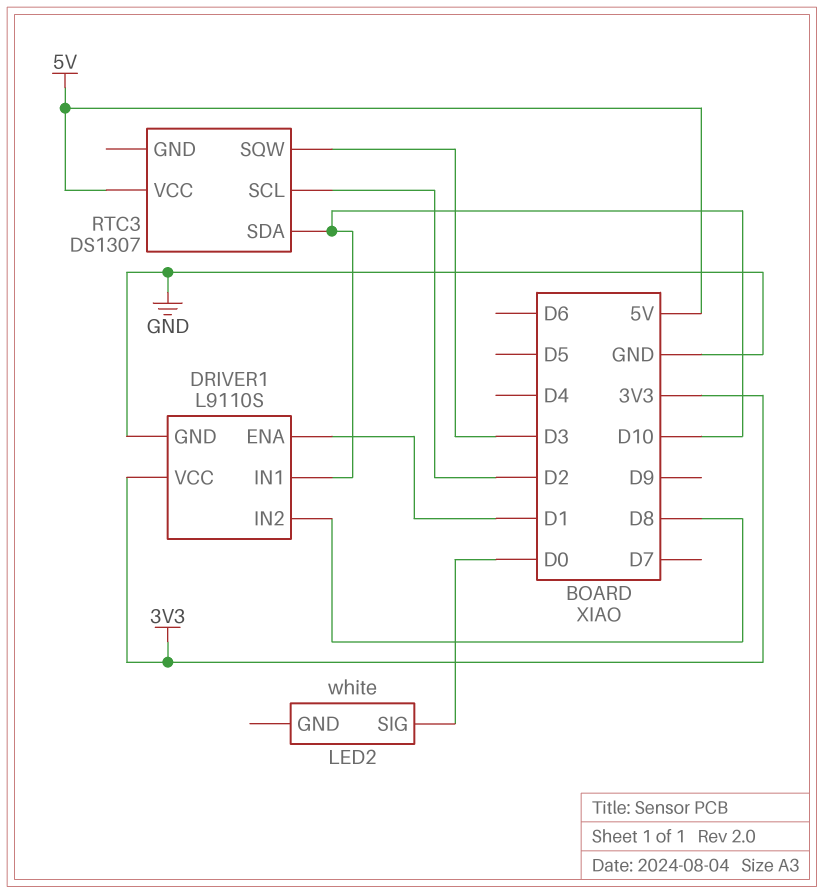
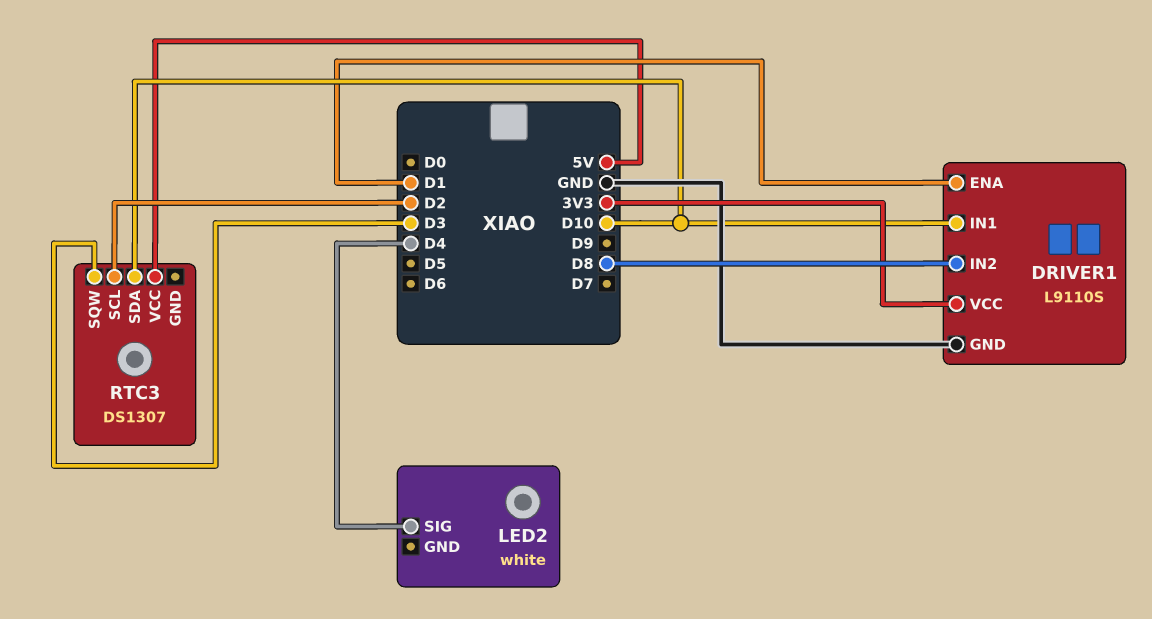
LED2 pin SIG: D0 -> D4

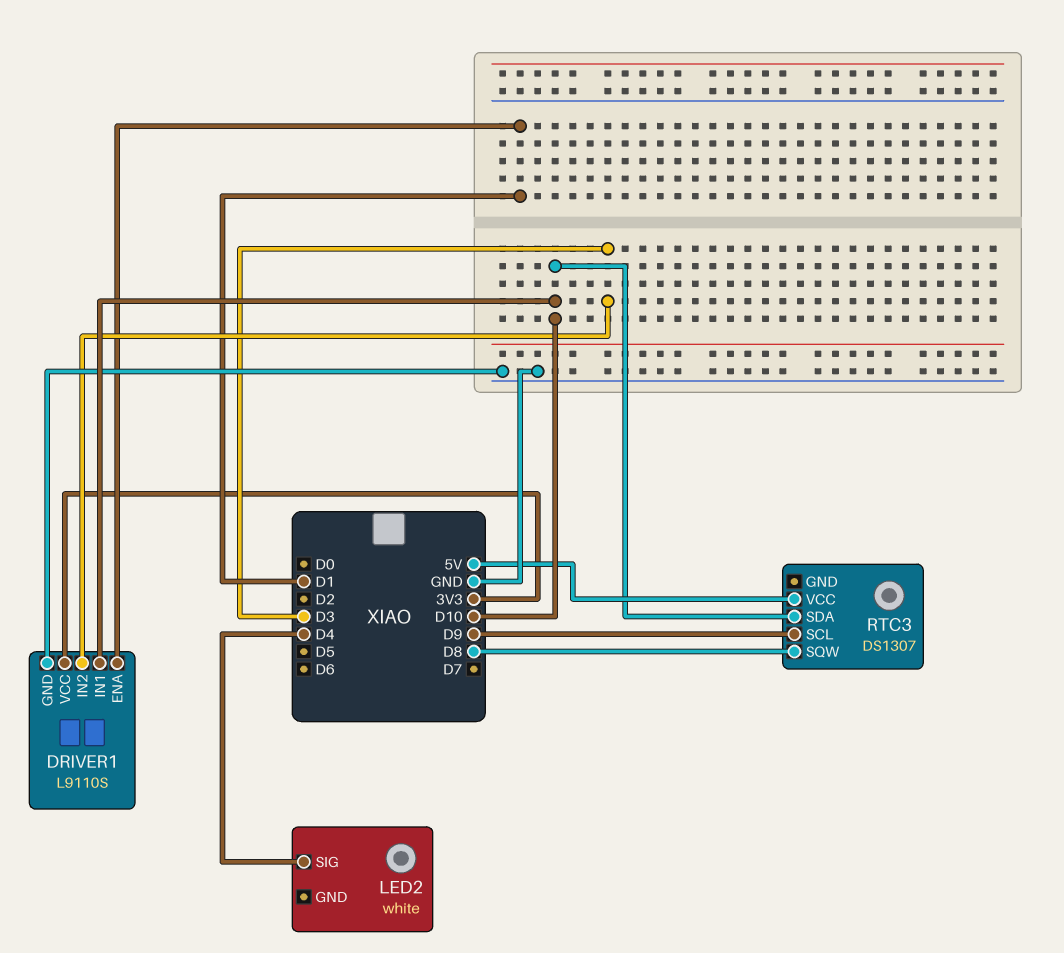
DRIVER1 pin IN2: D8 -> D3
RTC3 pin SCL: D2 -> D9
RTC3 pin SQW: D3 -> D8

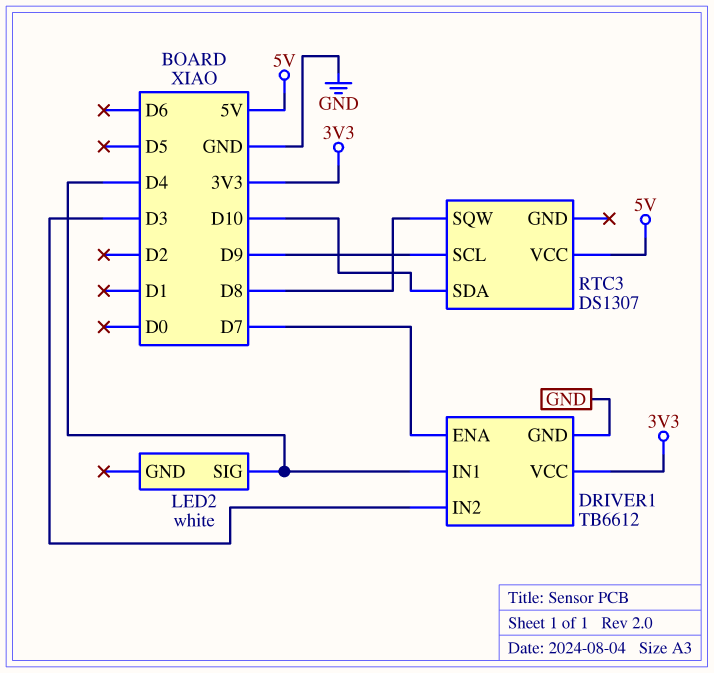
DRIVER1: L9110S -> TB6612
DRIVER1 pin ENA: D1 -> D7
DRIVER1 pin IN1: D10 -> D4

